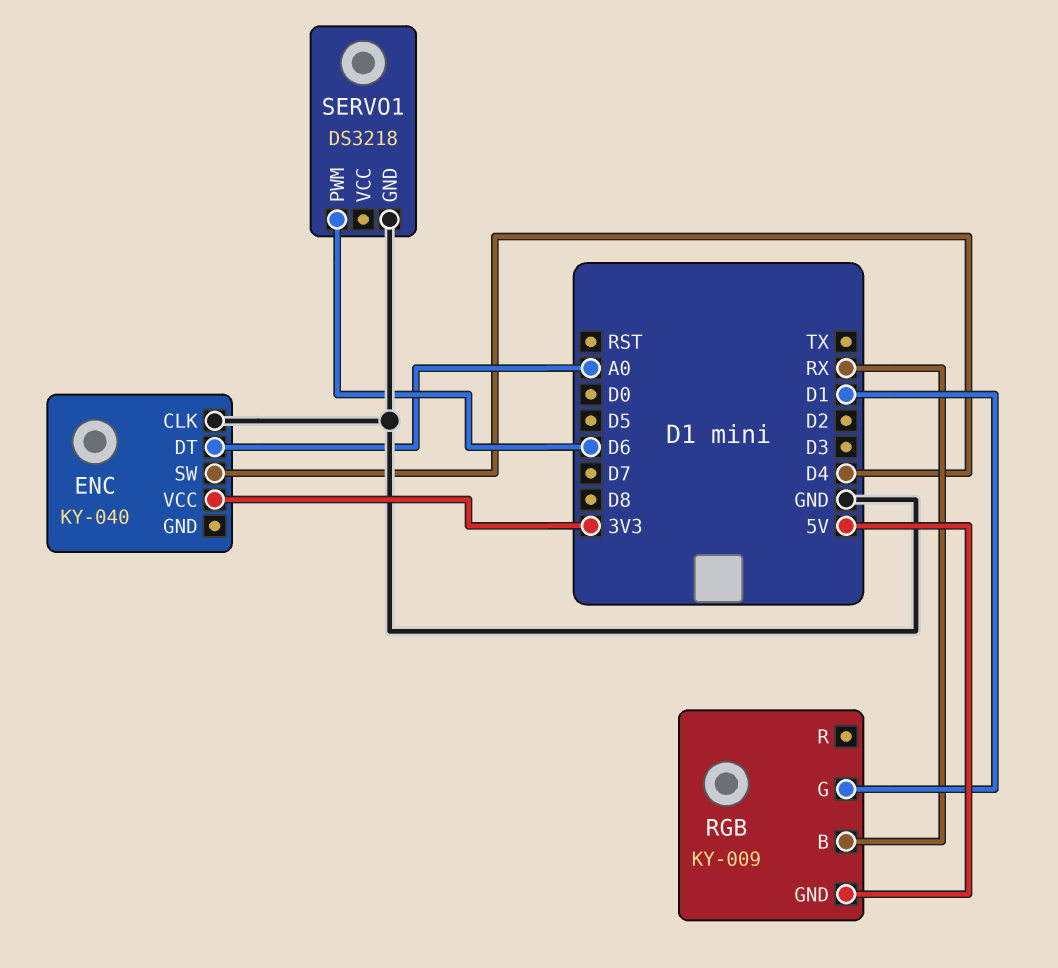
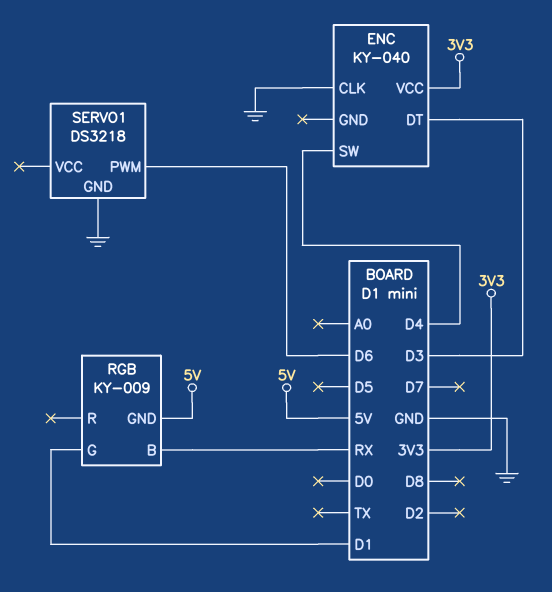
ENC pin DT: A0 -> D3

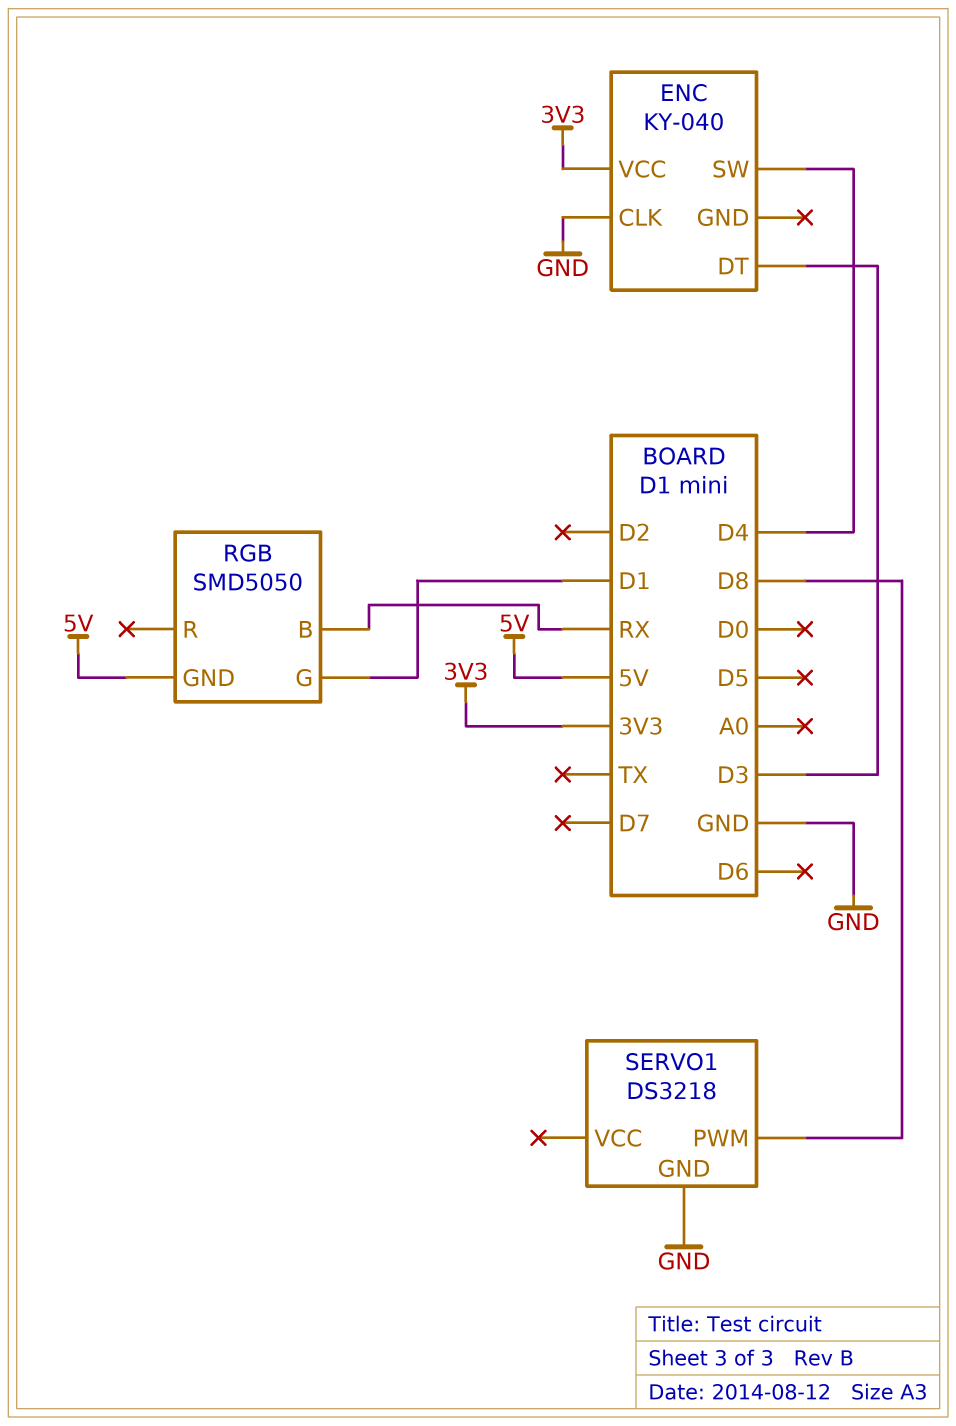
RGB: KY-009 -> SMD5050
SERVO1 pin PWM: D6 -> D8

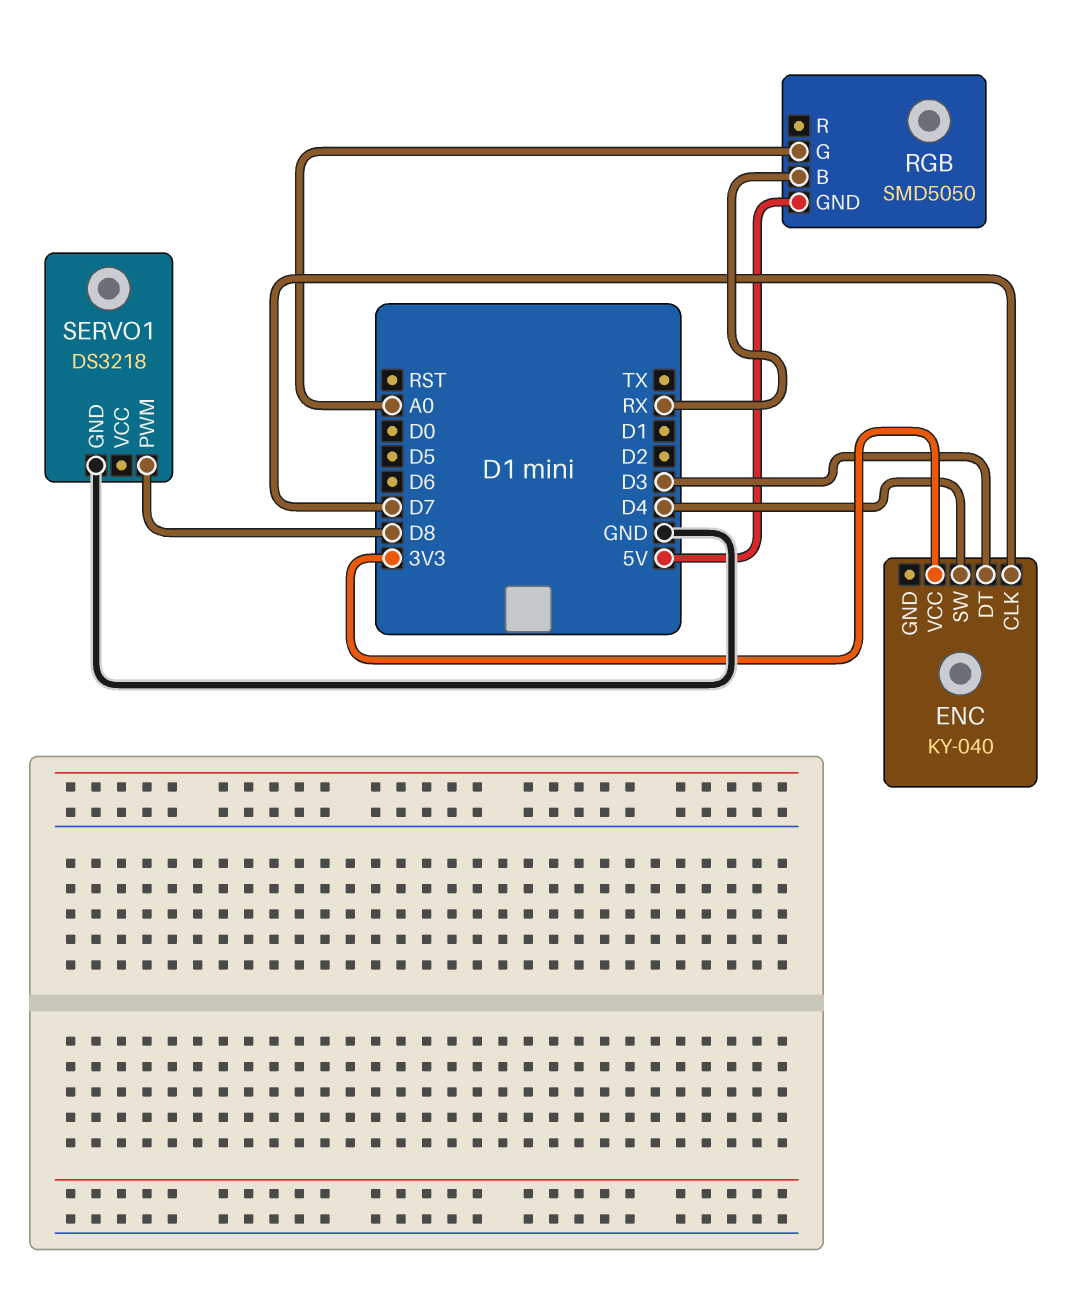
ENC pin CLK: GND -> D7
RGB pin G: D1 -> A0

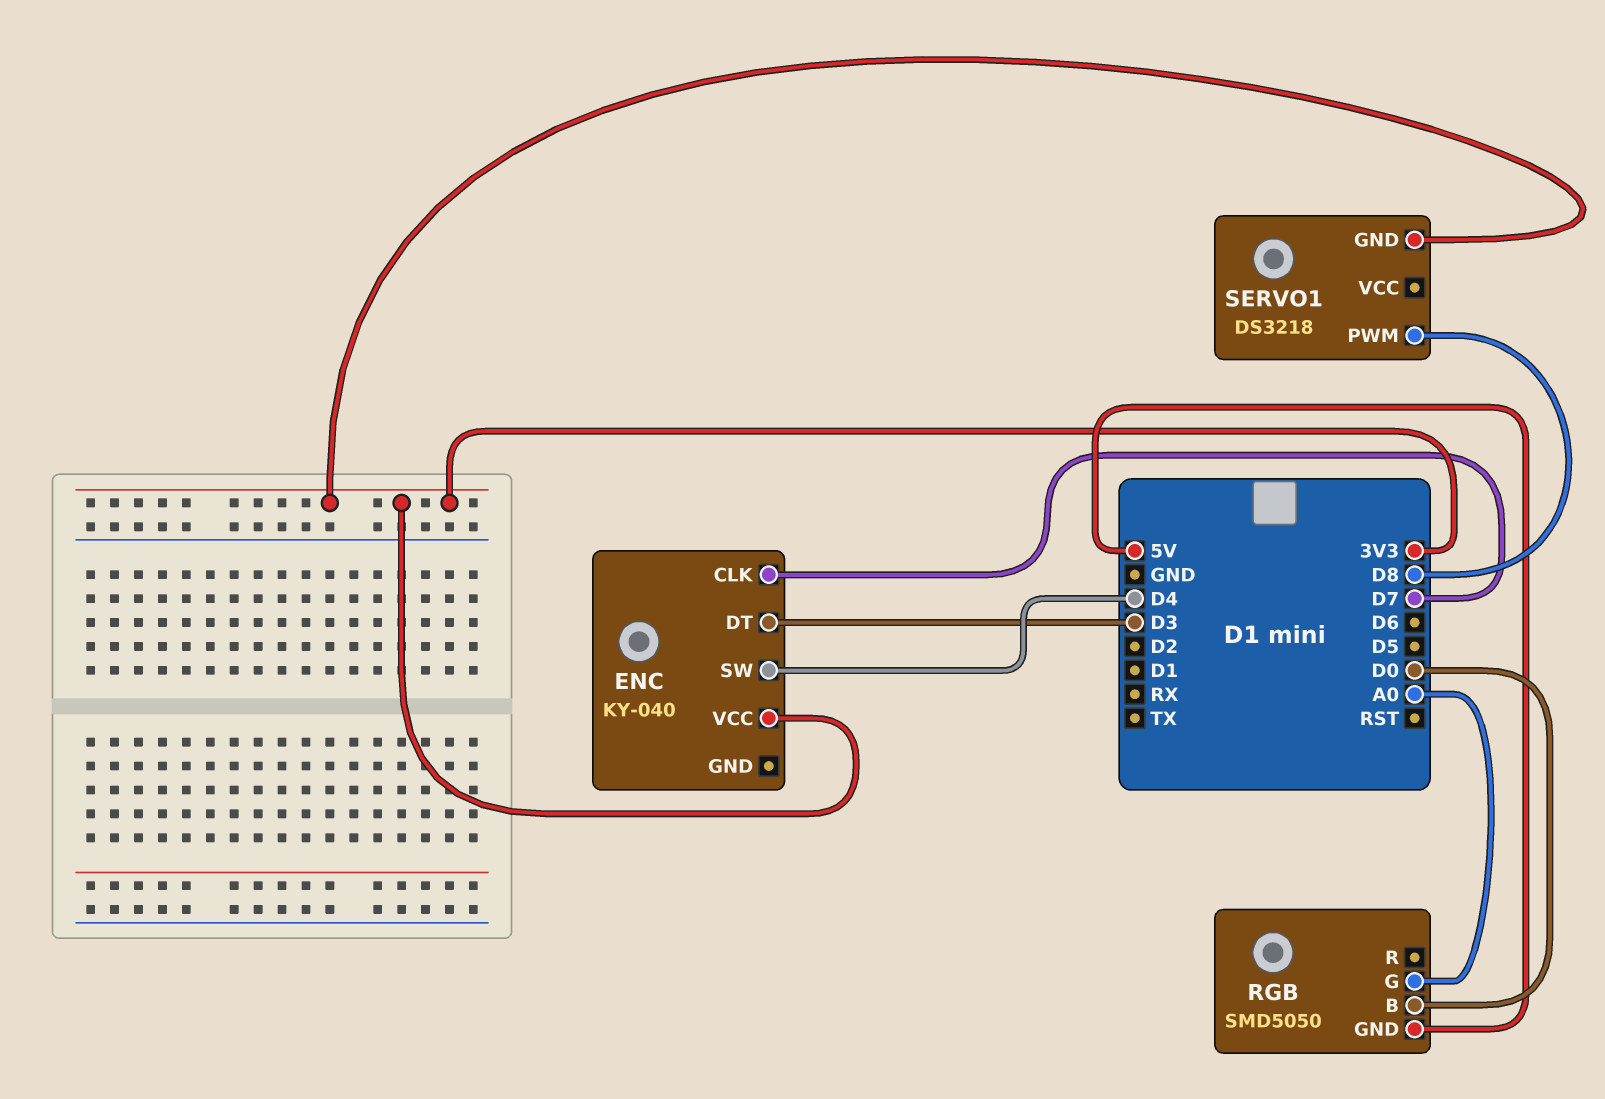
RGB pin B: RX -> D0
SERVO1 pin GND: GND -> 3V3

